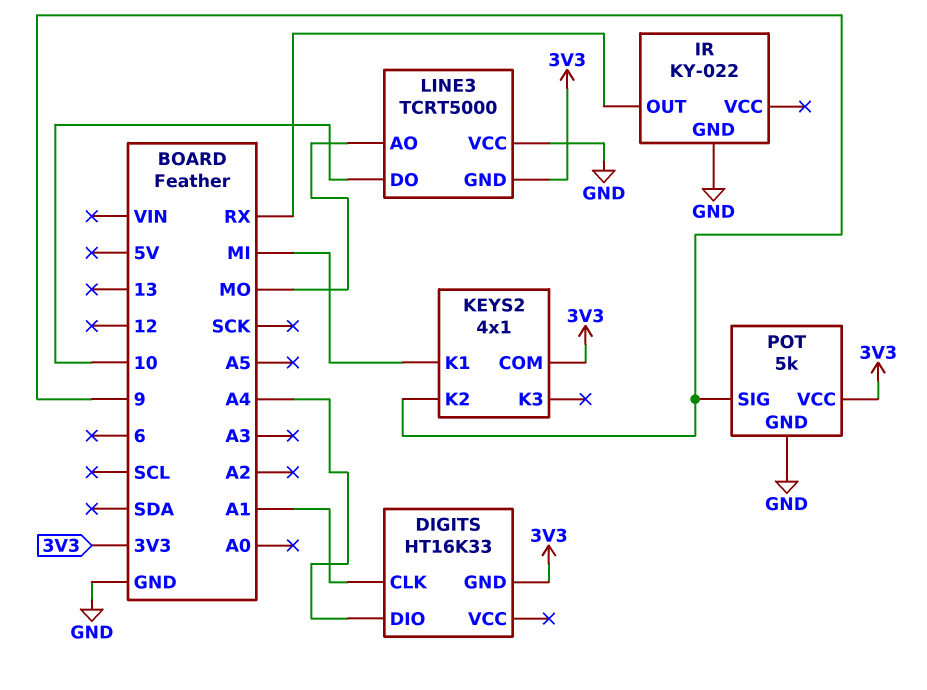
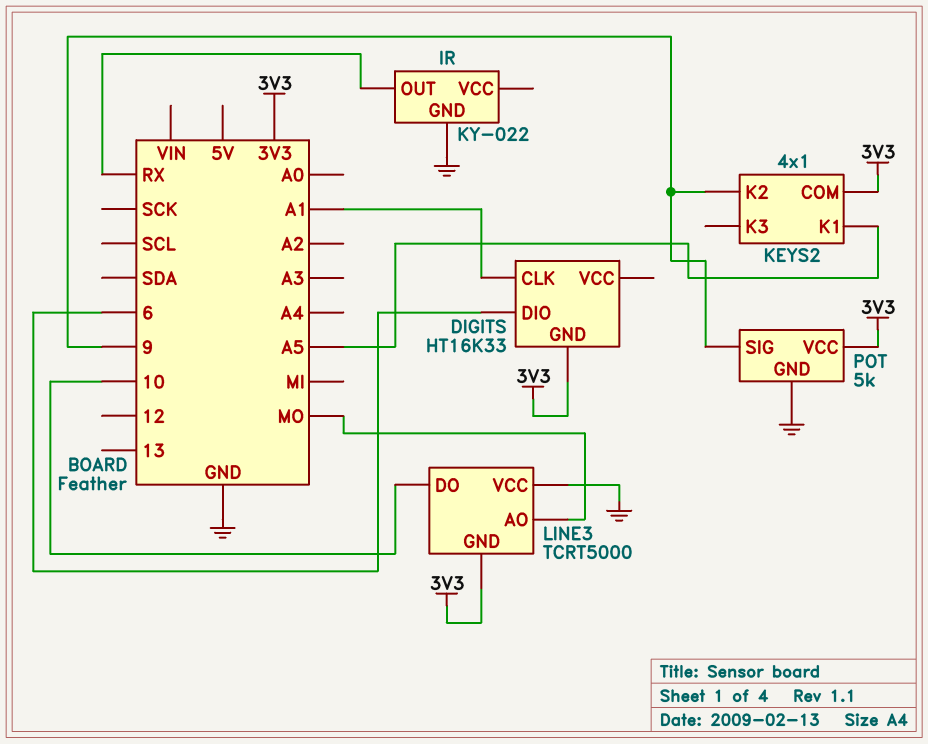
DIGITS pin DIO: A4 -> 6
KEYS2 pin K1: MI -> A5

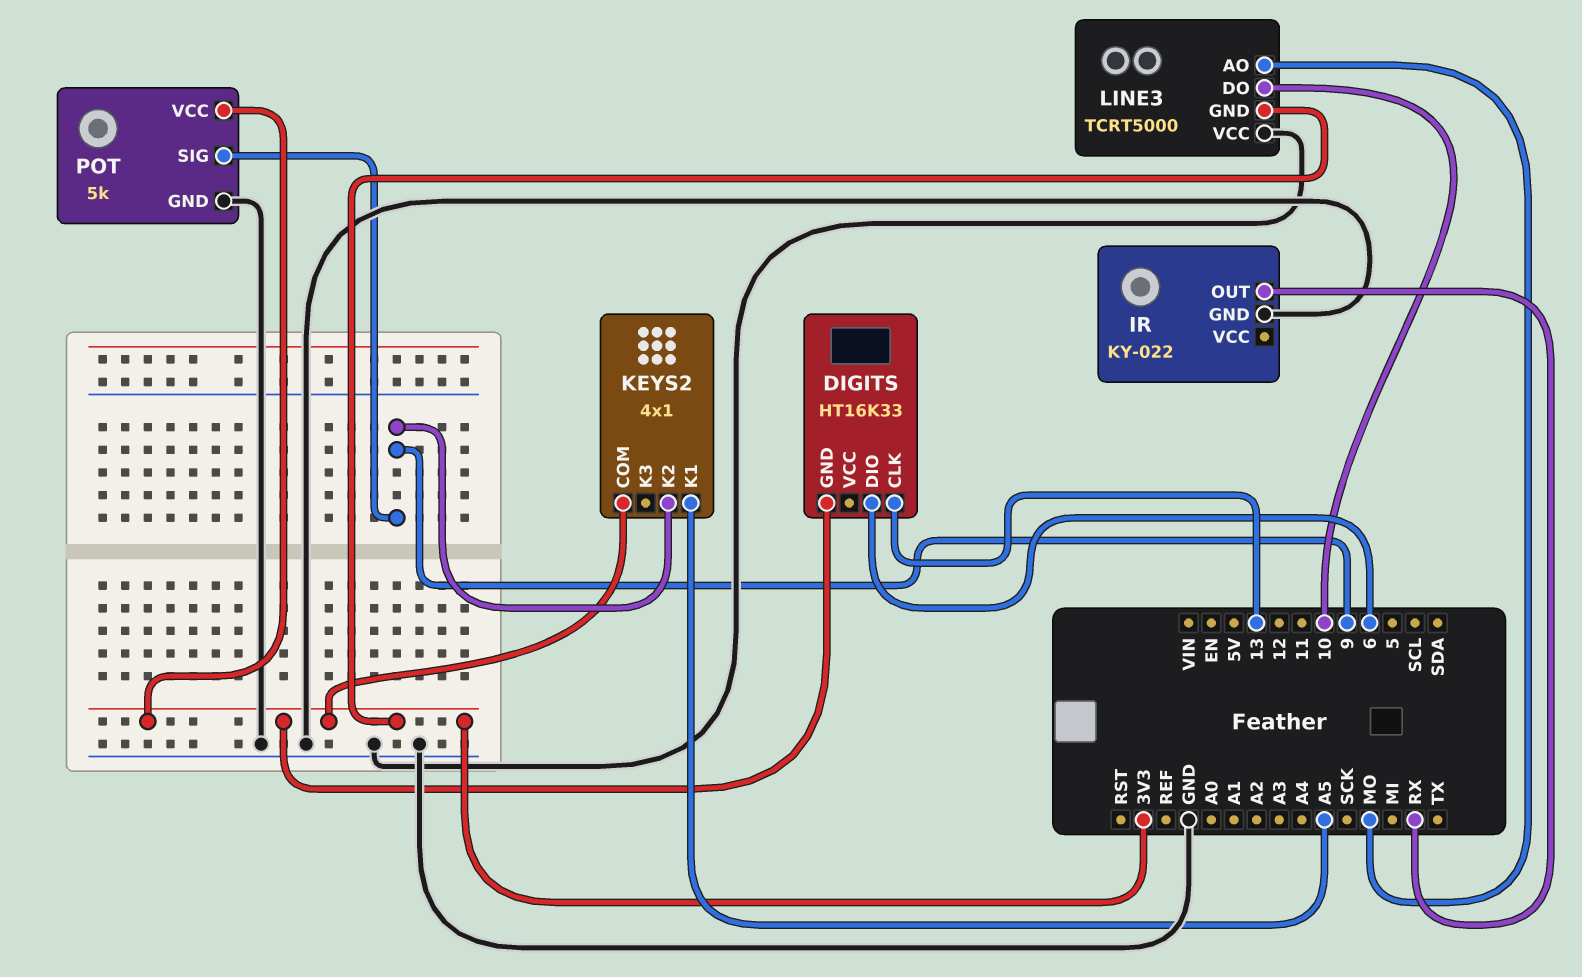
DIGITS pin CLK: A1 -> 13

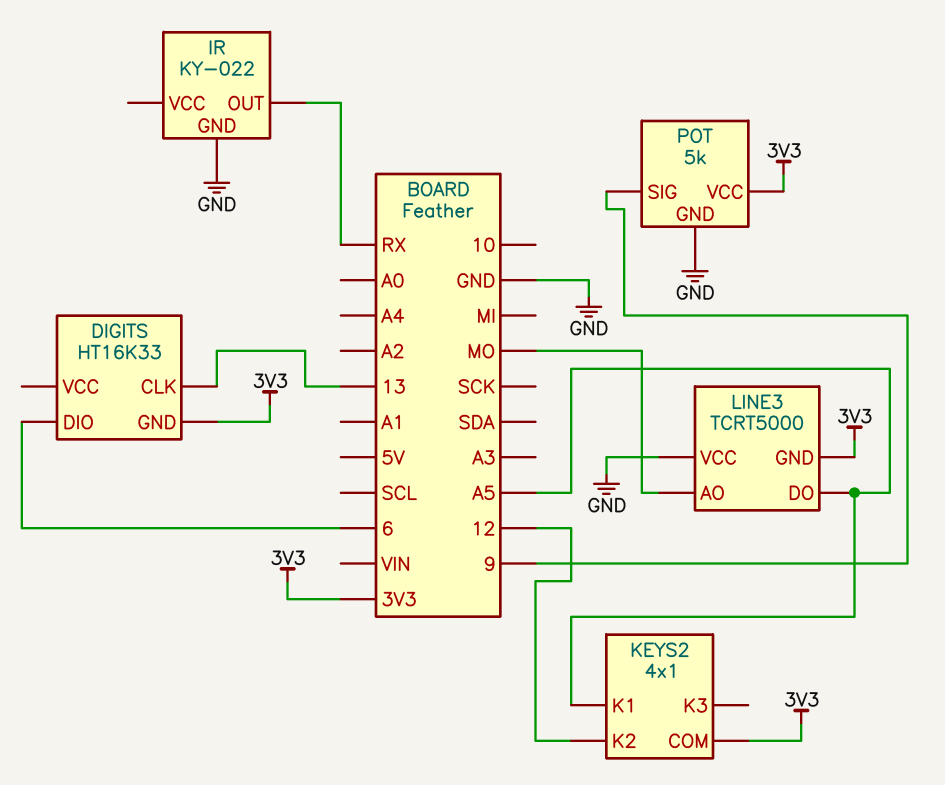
KEYS2 pin K2: 9 -> 12
LINE3 pin DO: 10 -> A5

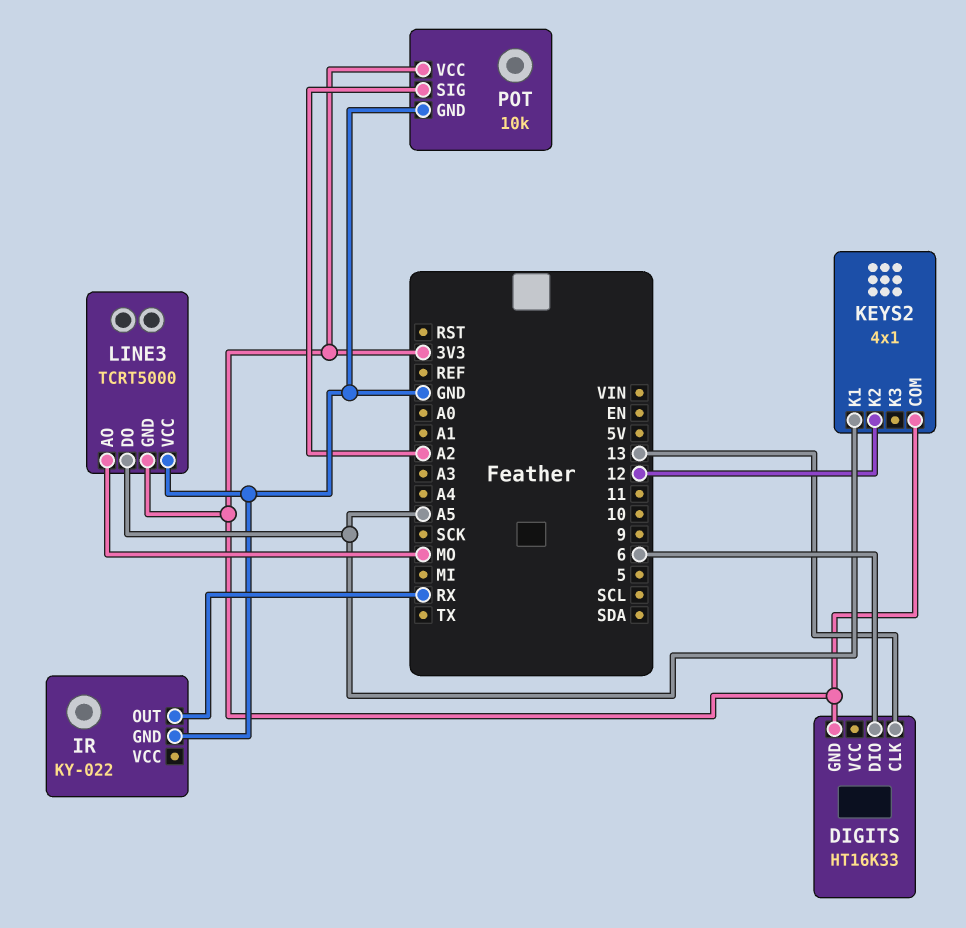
POT: 5k -> 10k
POT pin SIG: 9 -> A2

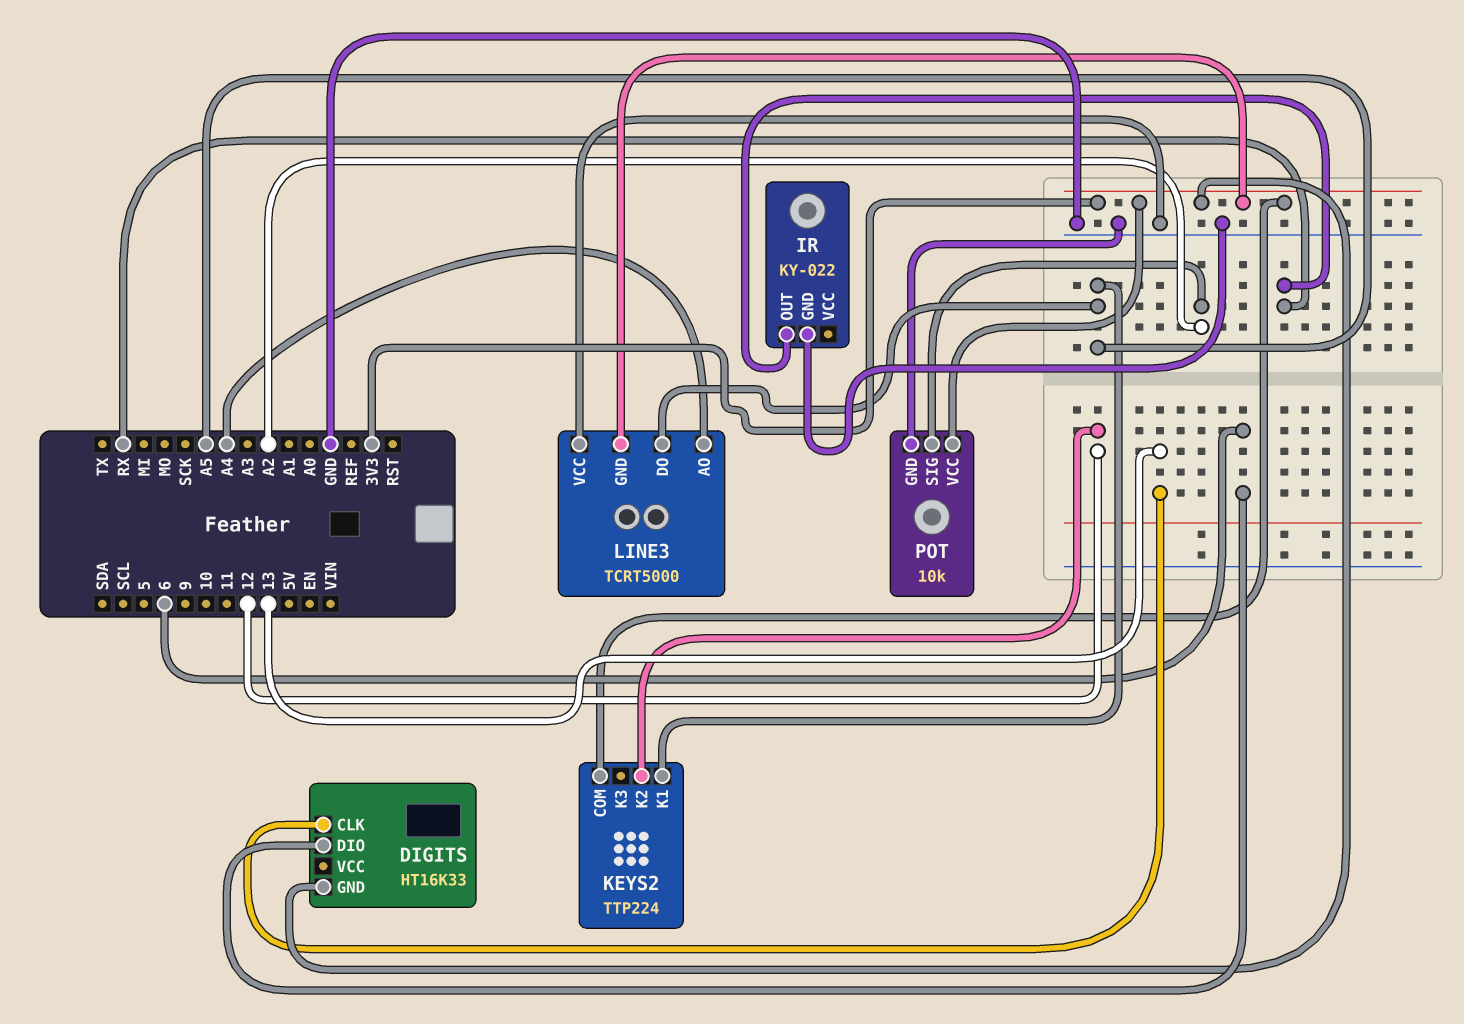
KEYS2: 4x1 -> TTP224
LINE3 pin AO: MO -> A4

